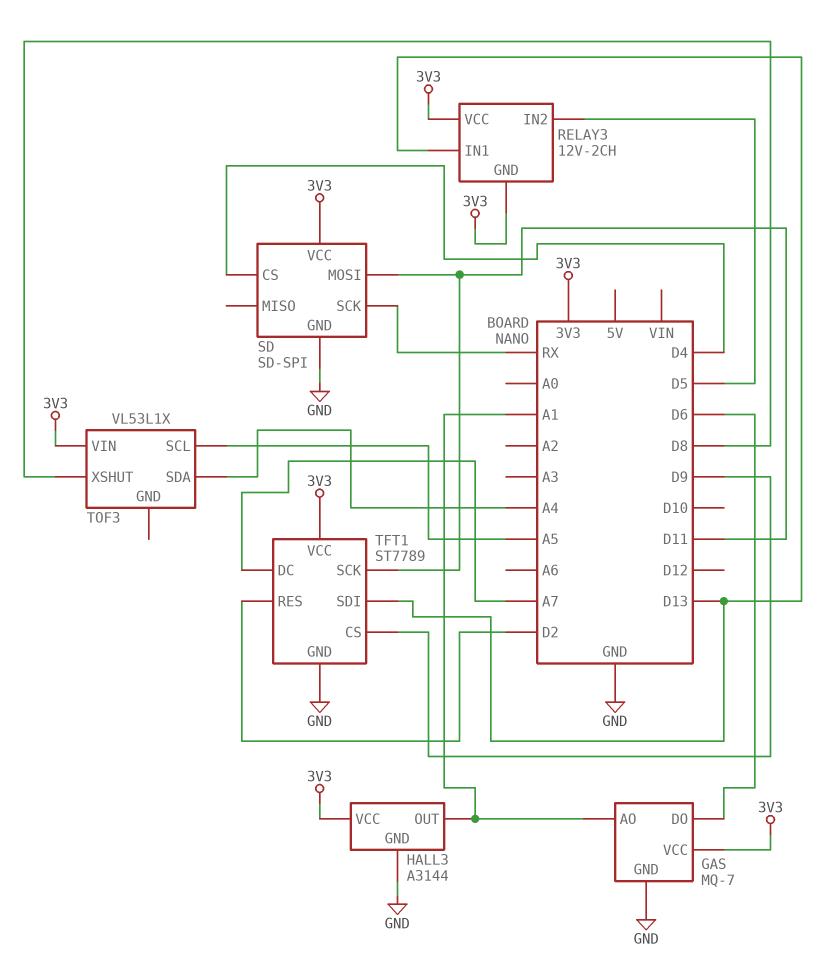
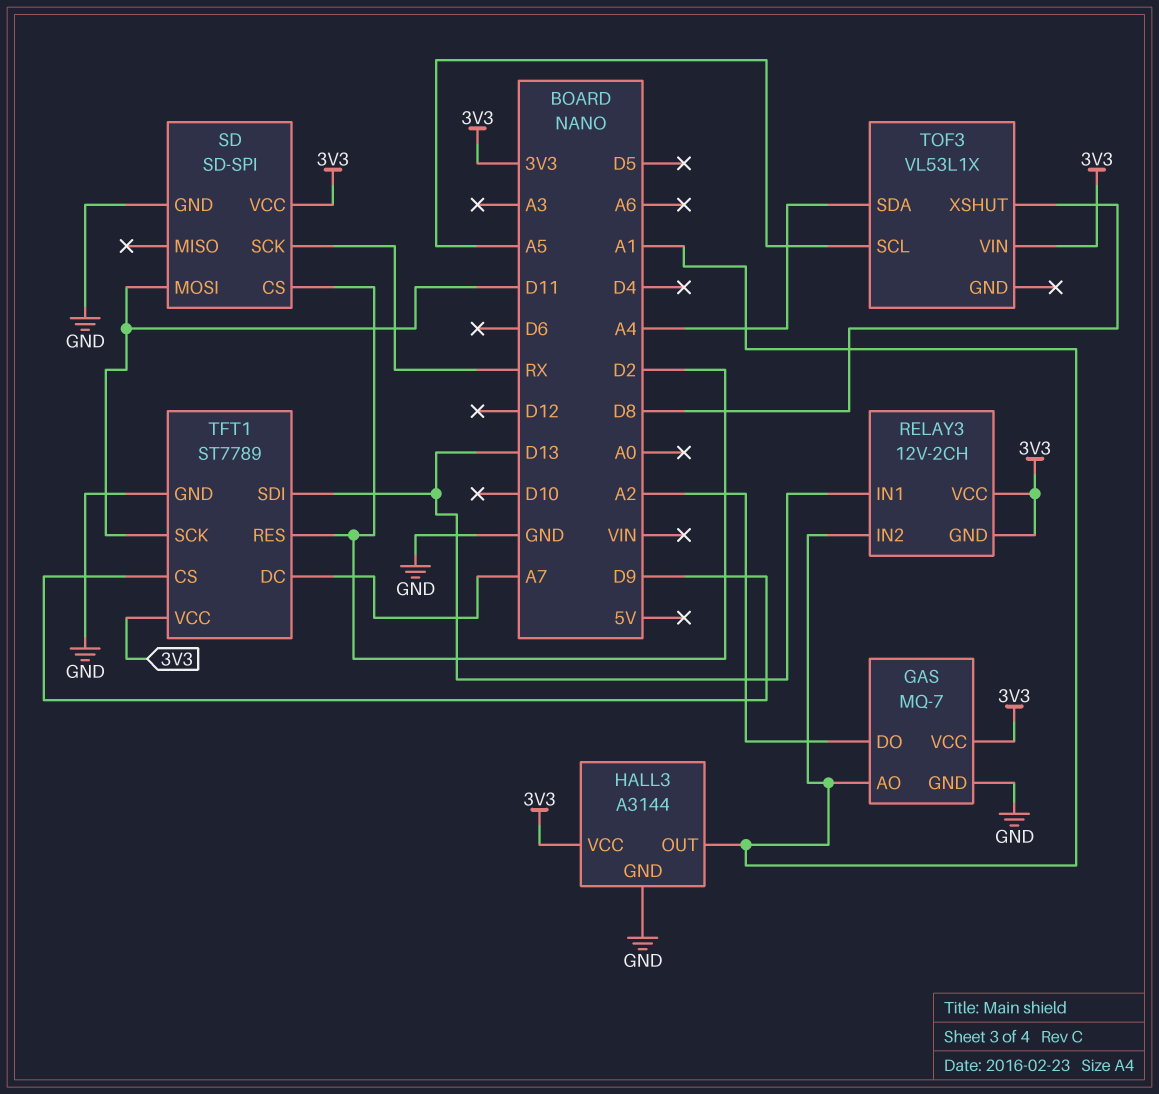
GAS pin DO: D6 -> A2
RELAY3 pin IN2: D5 -> A1
SD pin CS: D4 -> D2

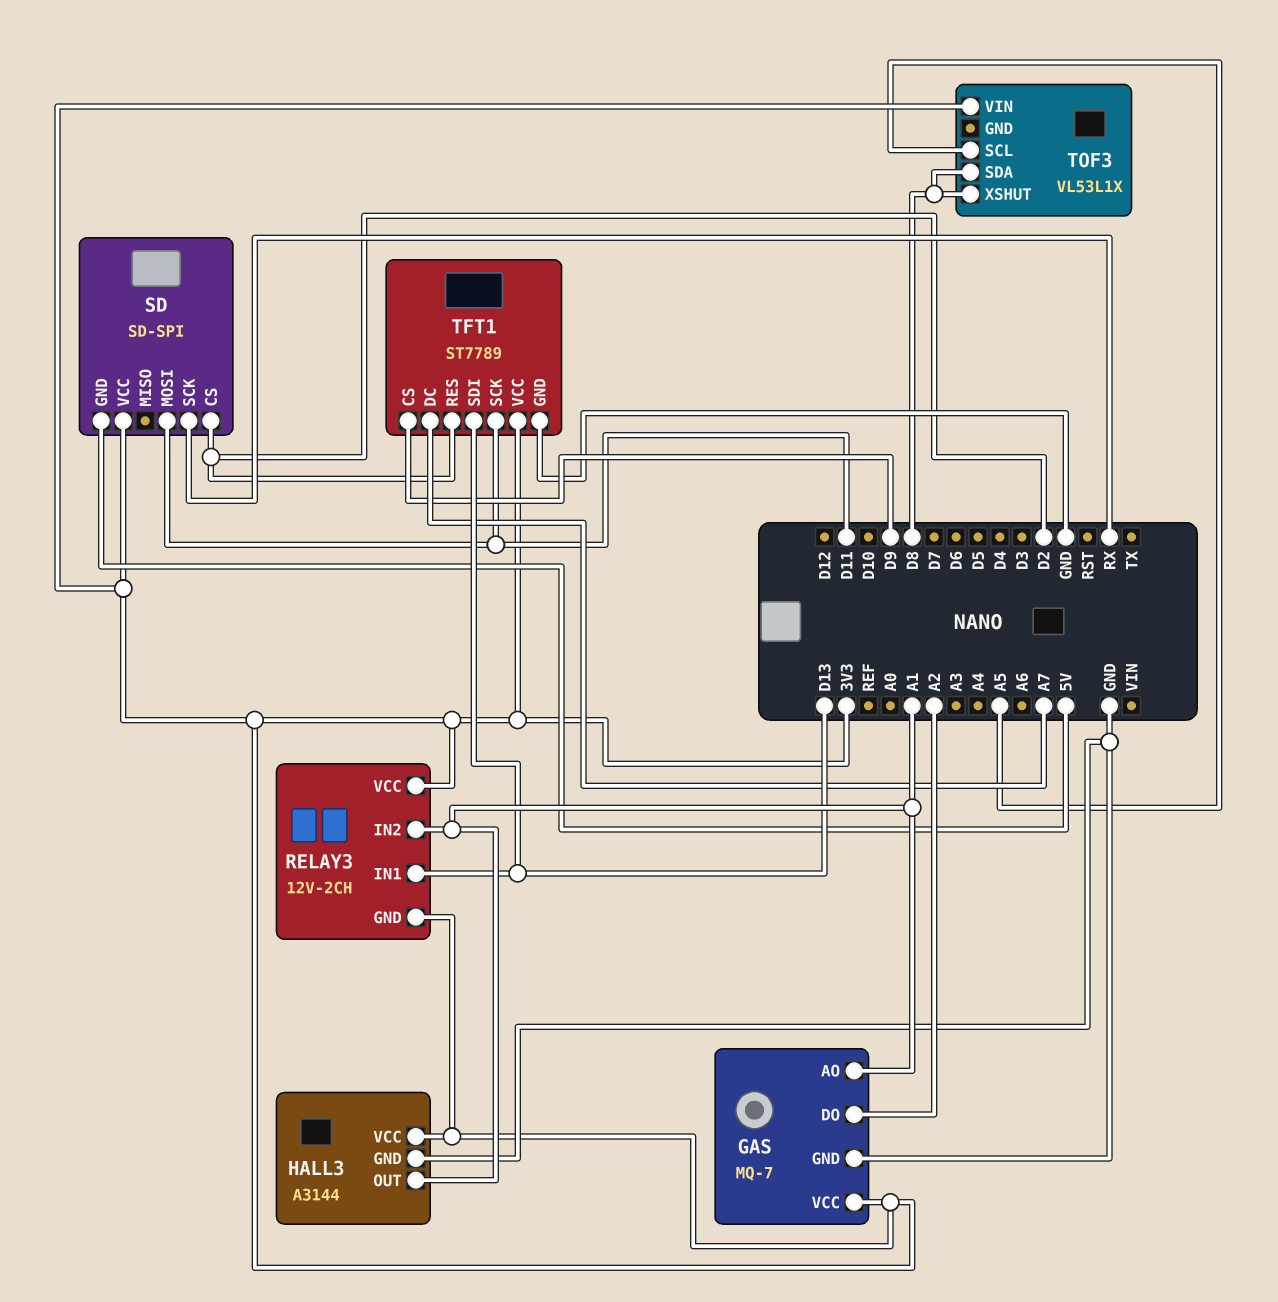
SD pin GND: GND -> 5V
TOF3 pin SDA: A4 -> D8

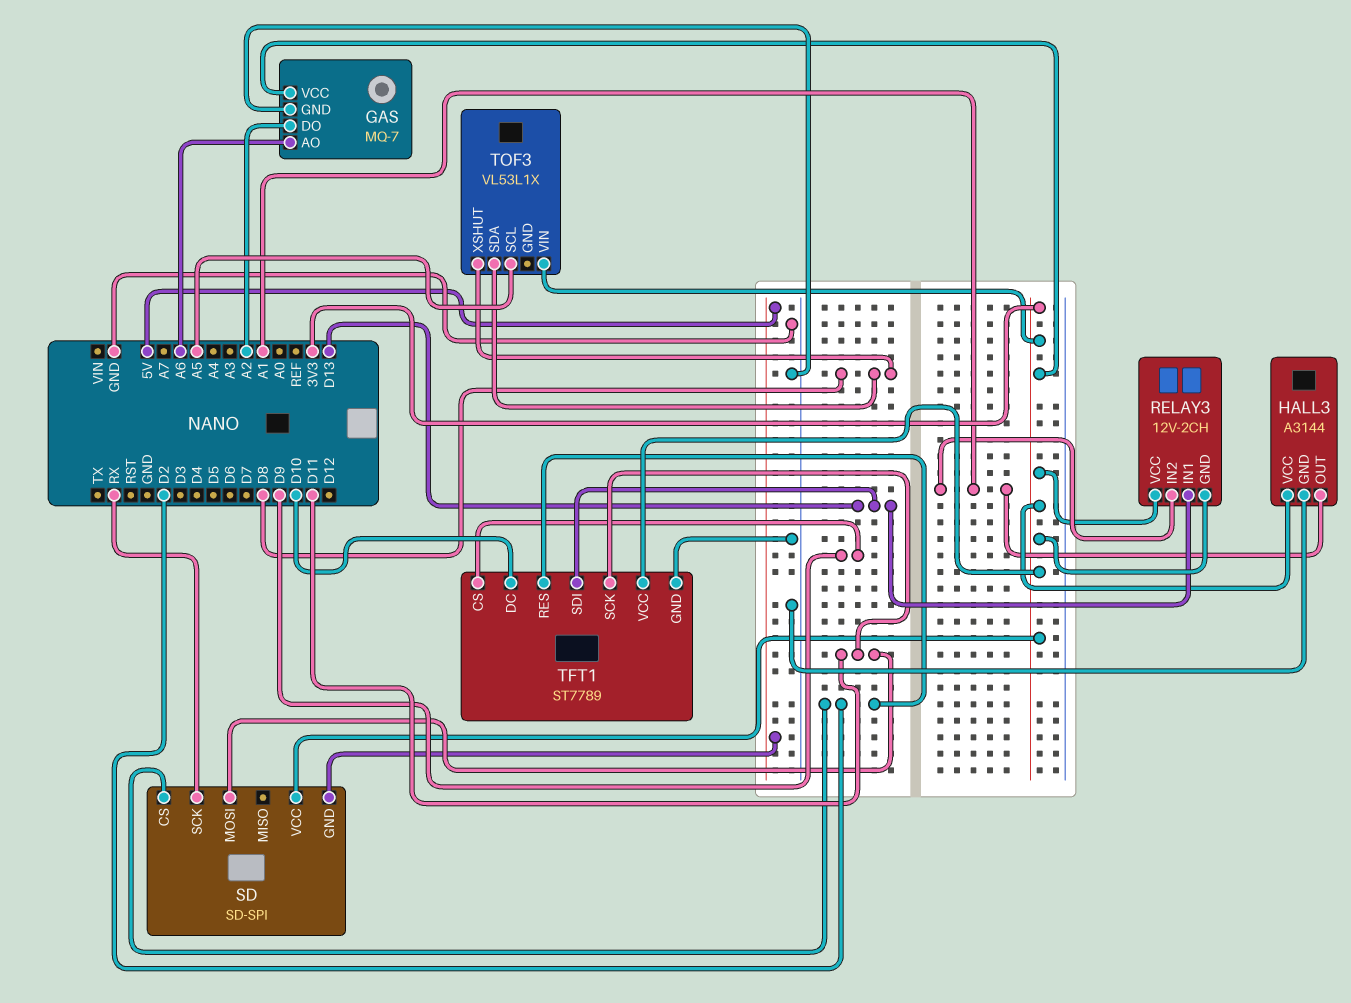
GAS pin AO: A1 -> A6
TFT1 pin DC: A7 -> D10

